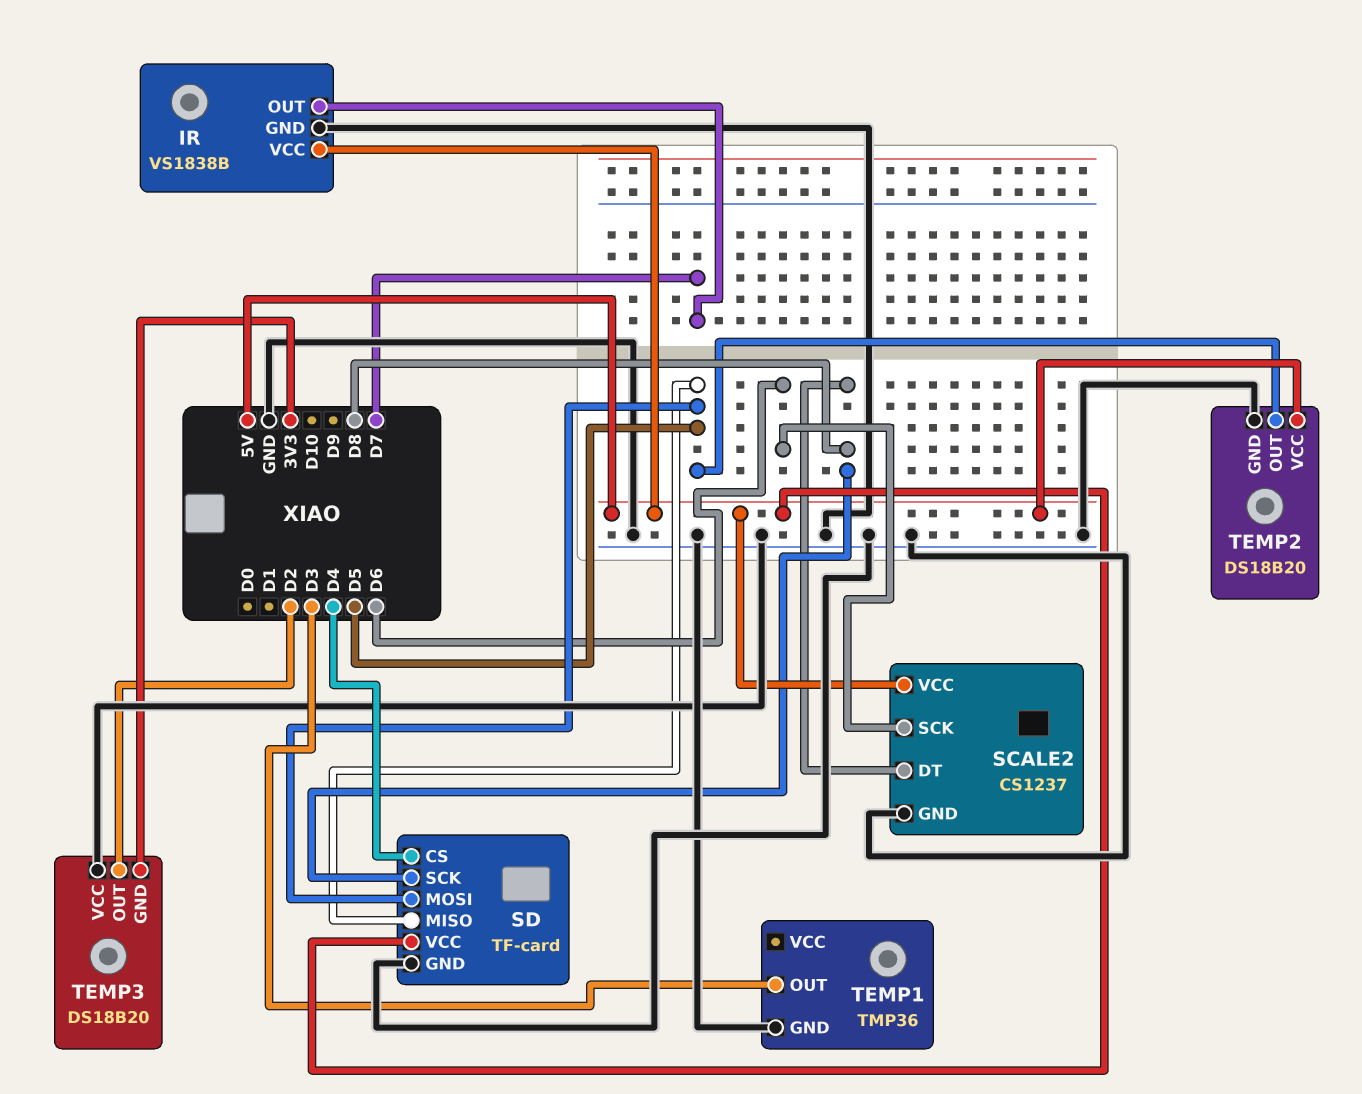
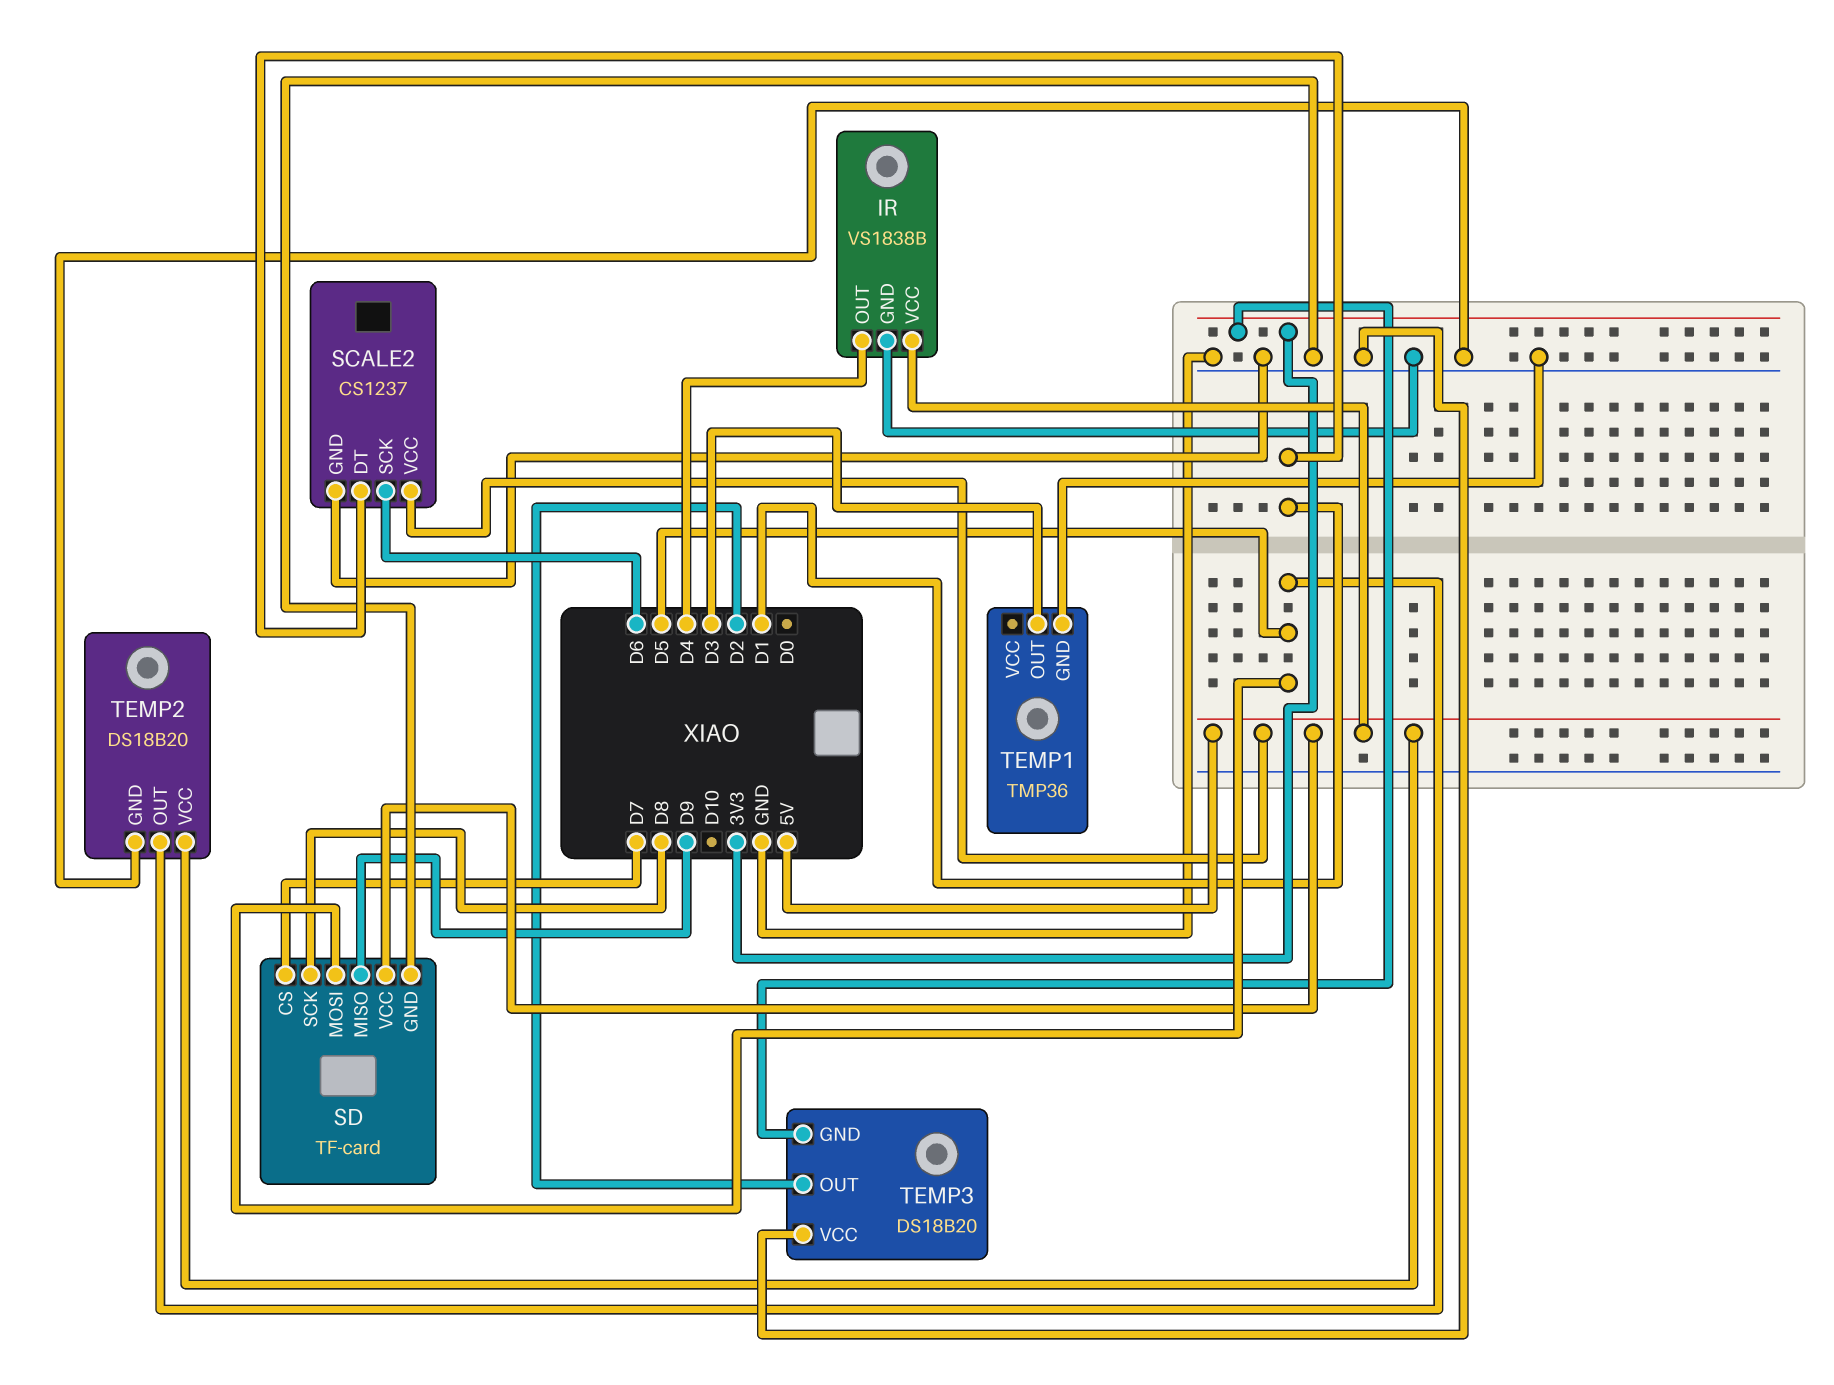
IR pin OUT: D7 -> D4
SCALE2 pin DT: D8 -> D1
SD pin CS: D4 -> D7
SD pin MISO: D5 -> D9

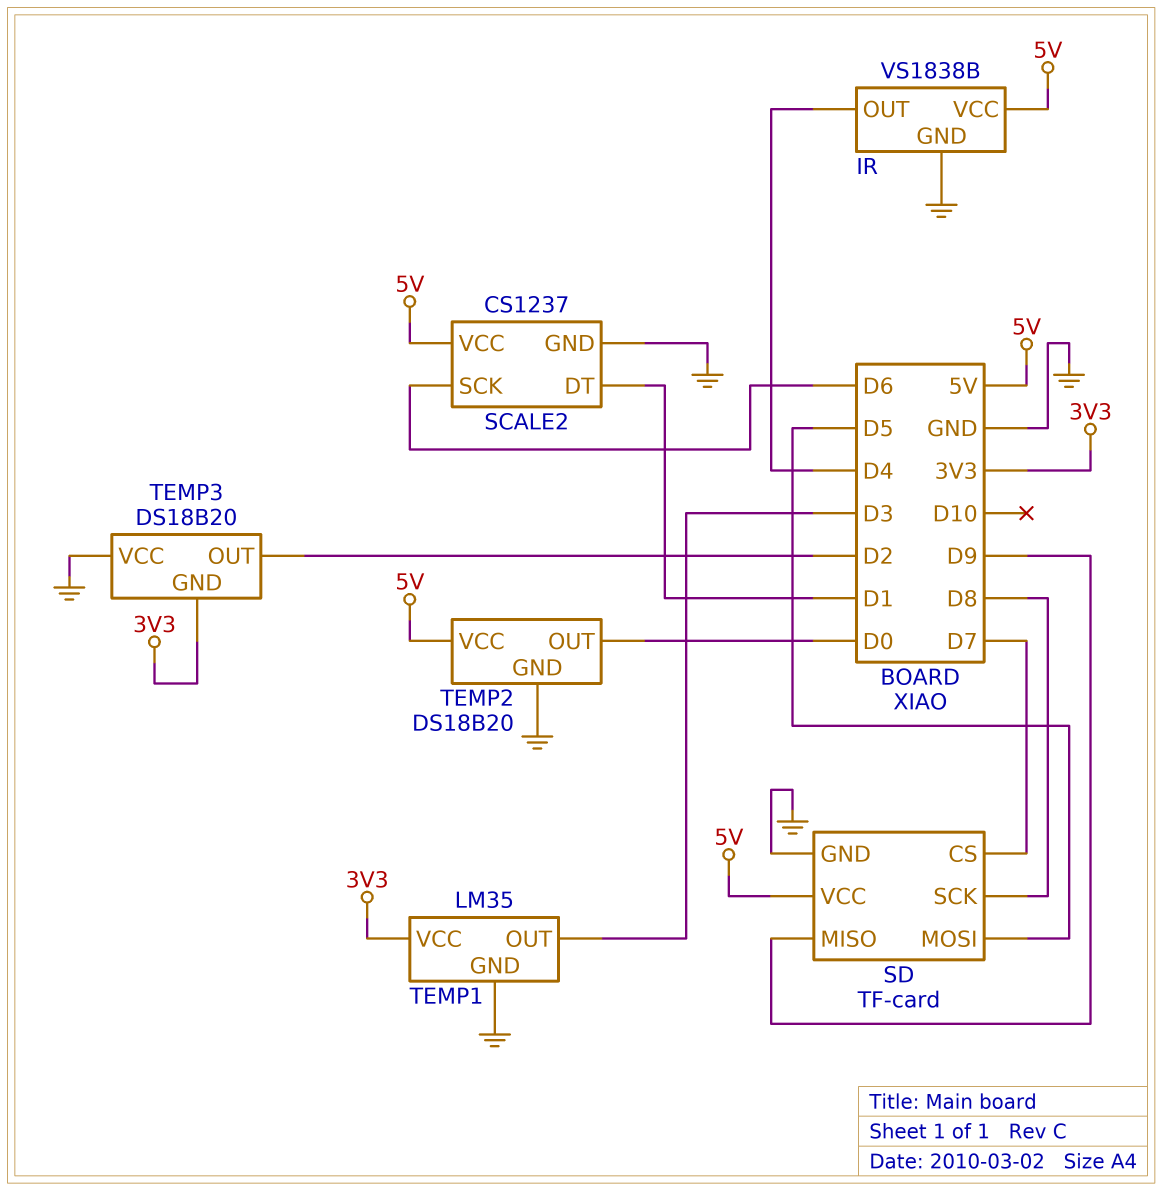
TEMP1: TMP36 -> LM35
TEMP1 pin VCC: none -> 3V3
TEMP2 pin OUT: D5 -> D0

